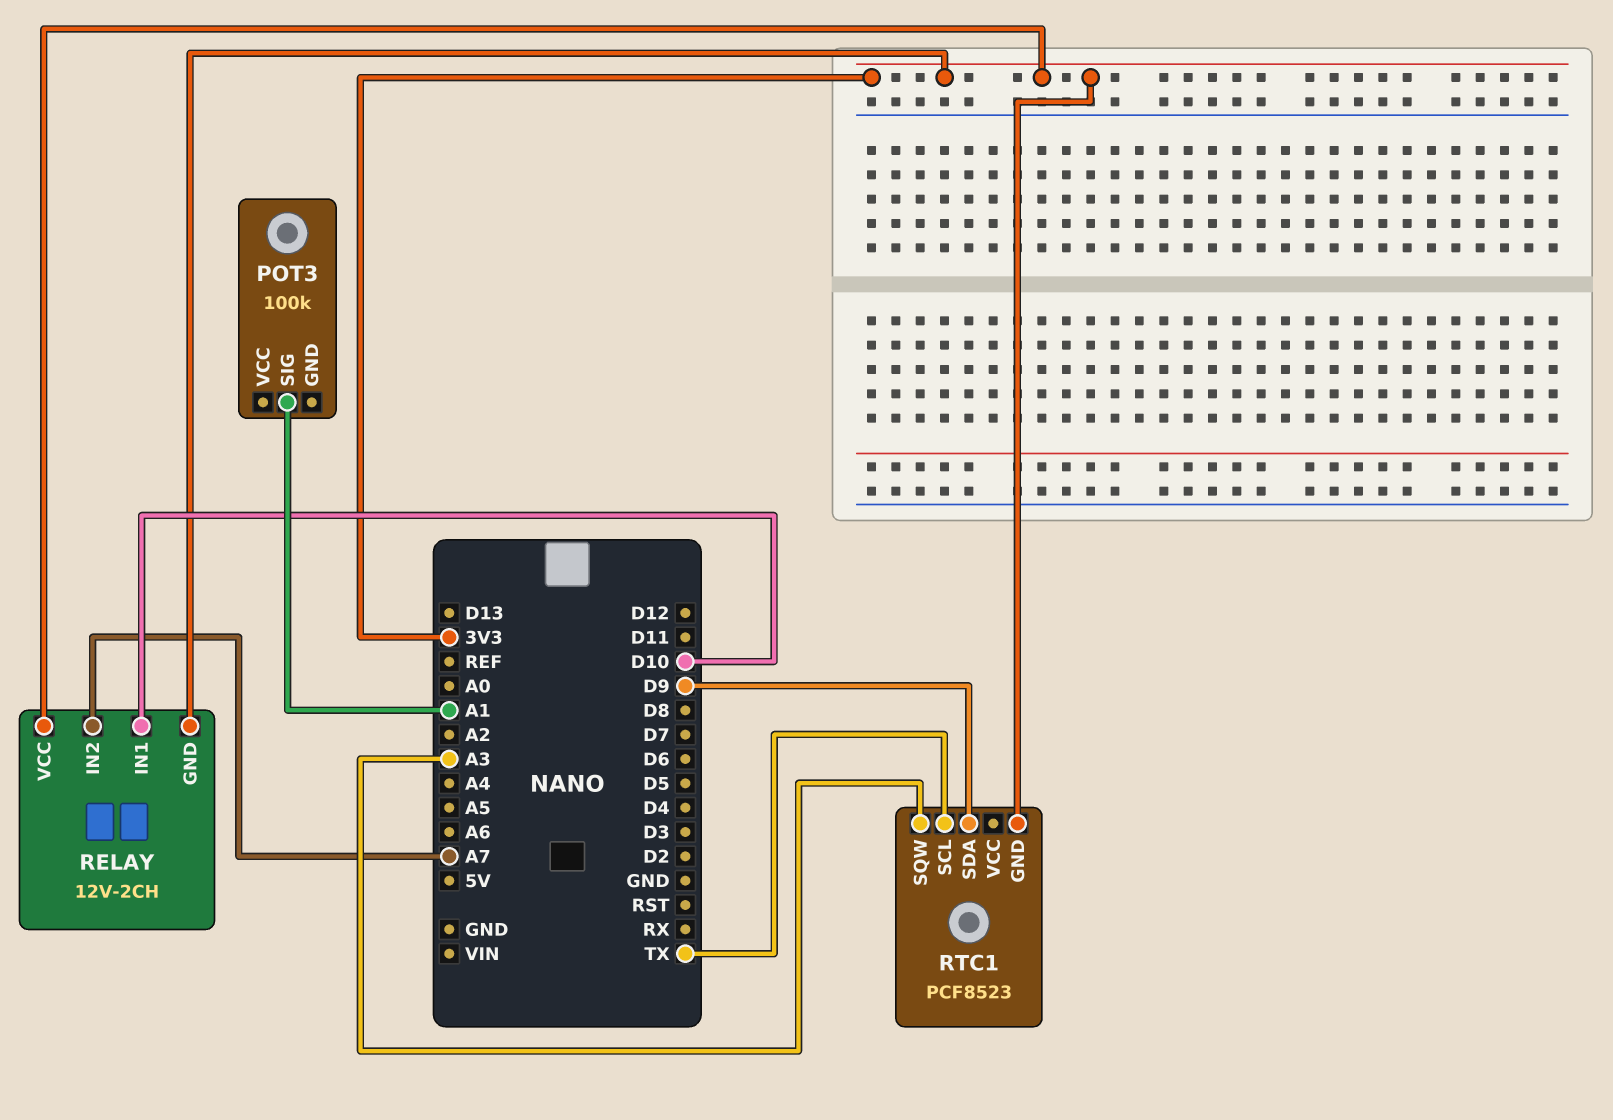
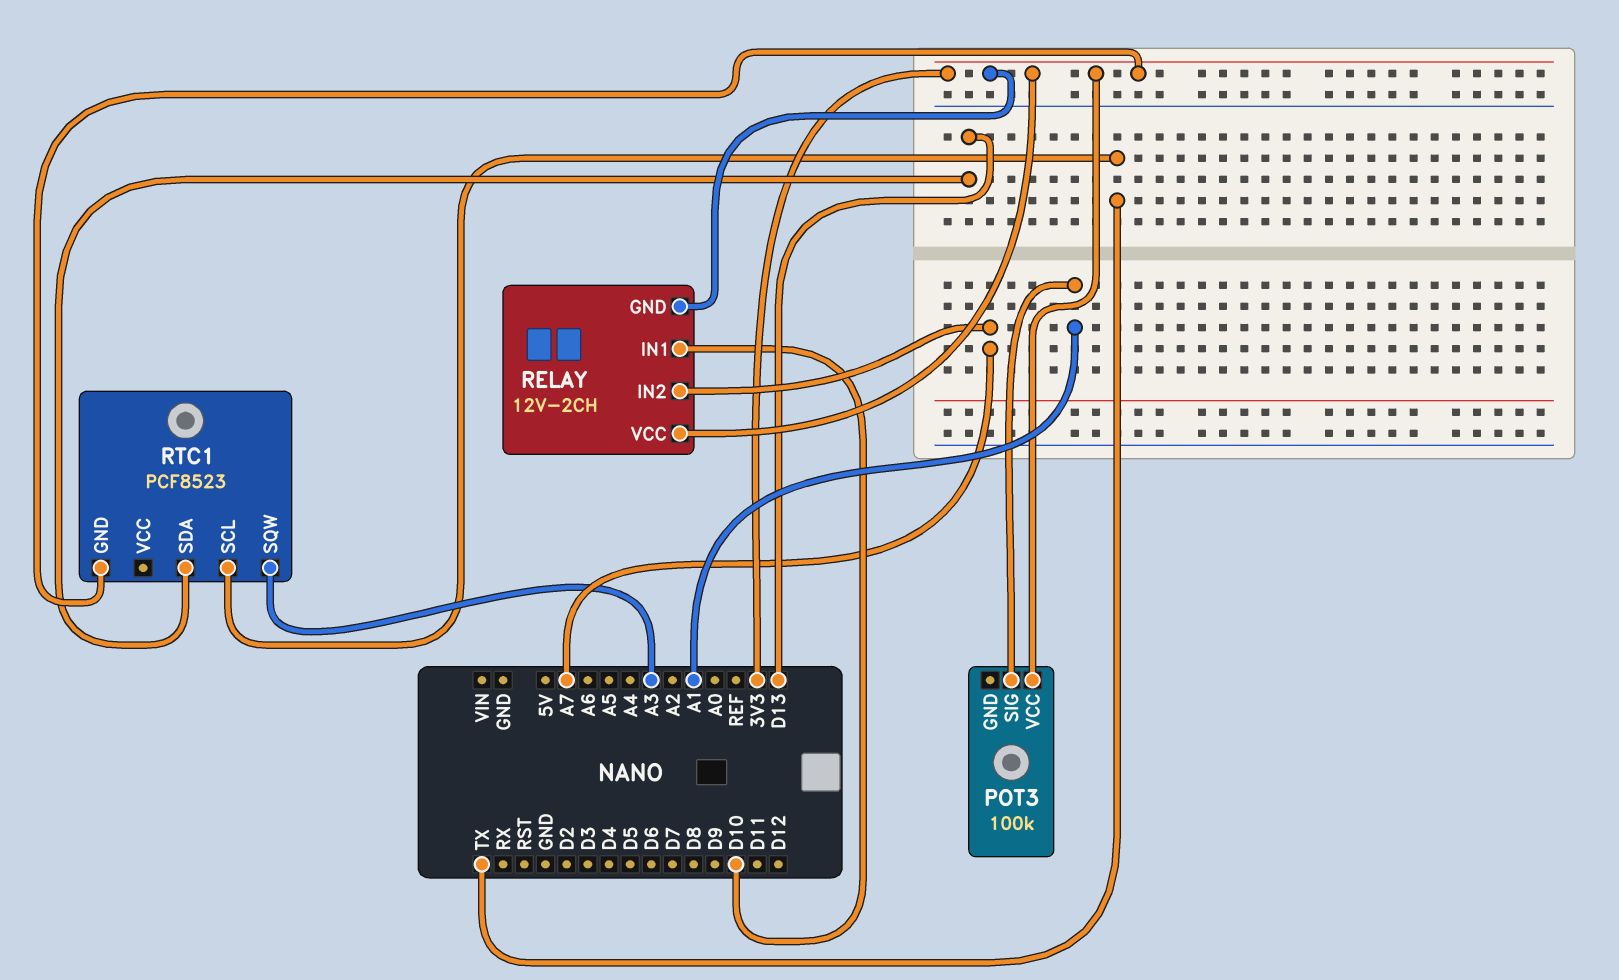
POT3 pin VCC: none -> 3V3
RTC1 pin SDA: D9 -> D13

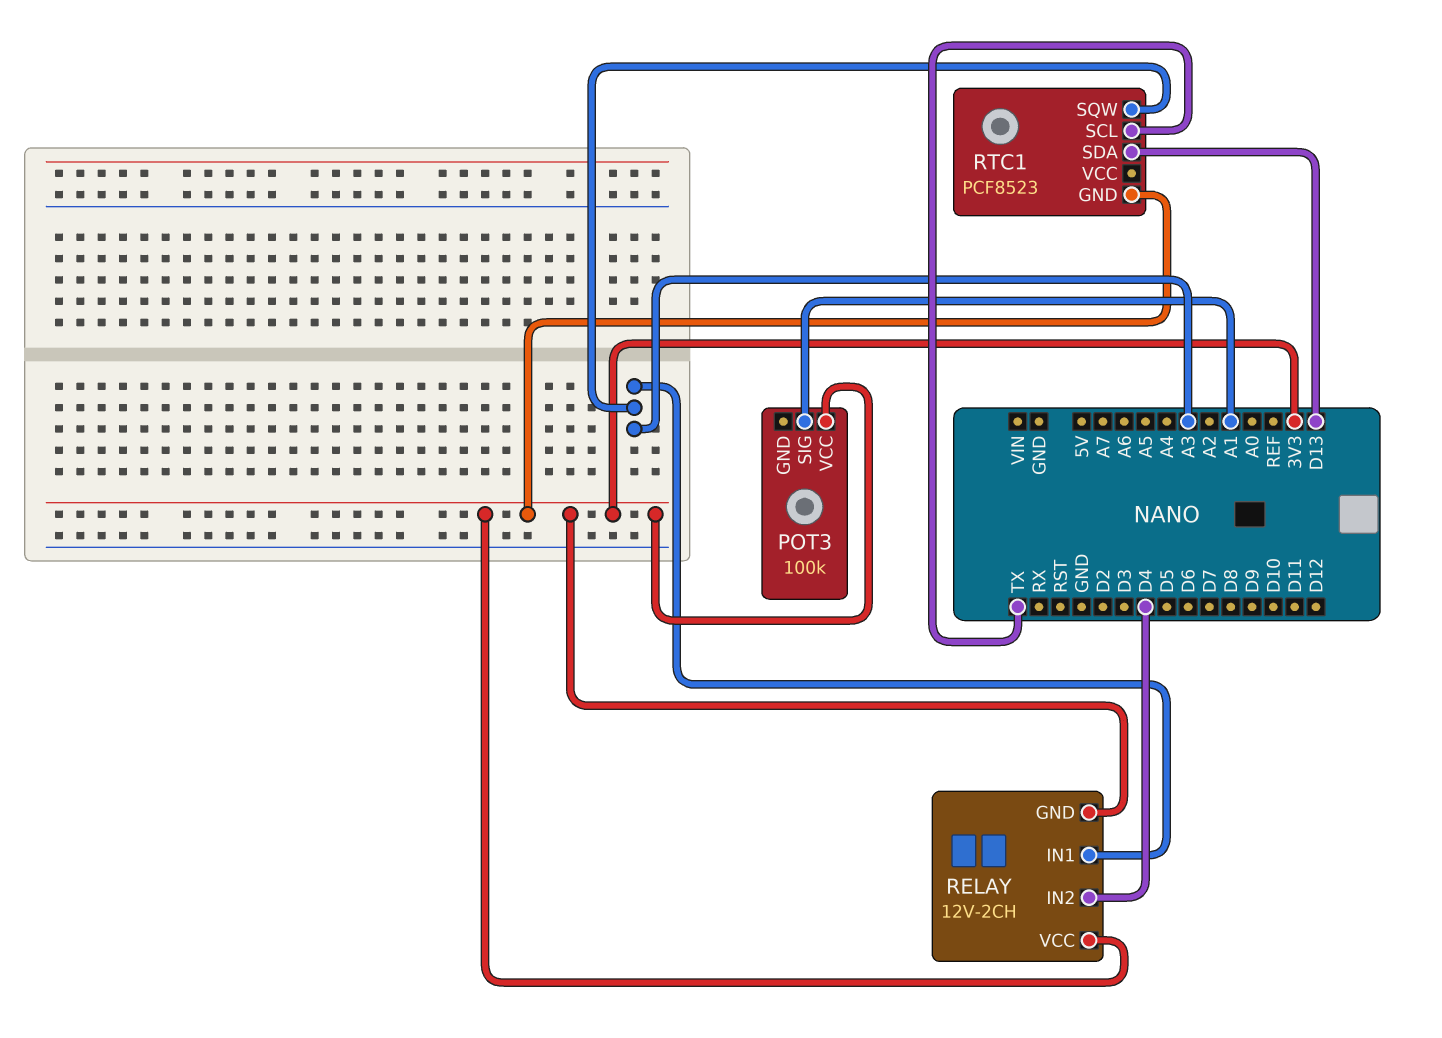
RELAY pin IN1: D10 -> A3
RELAY pin IN2: A7 -> D4

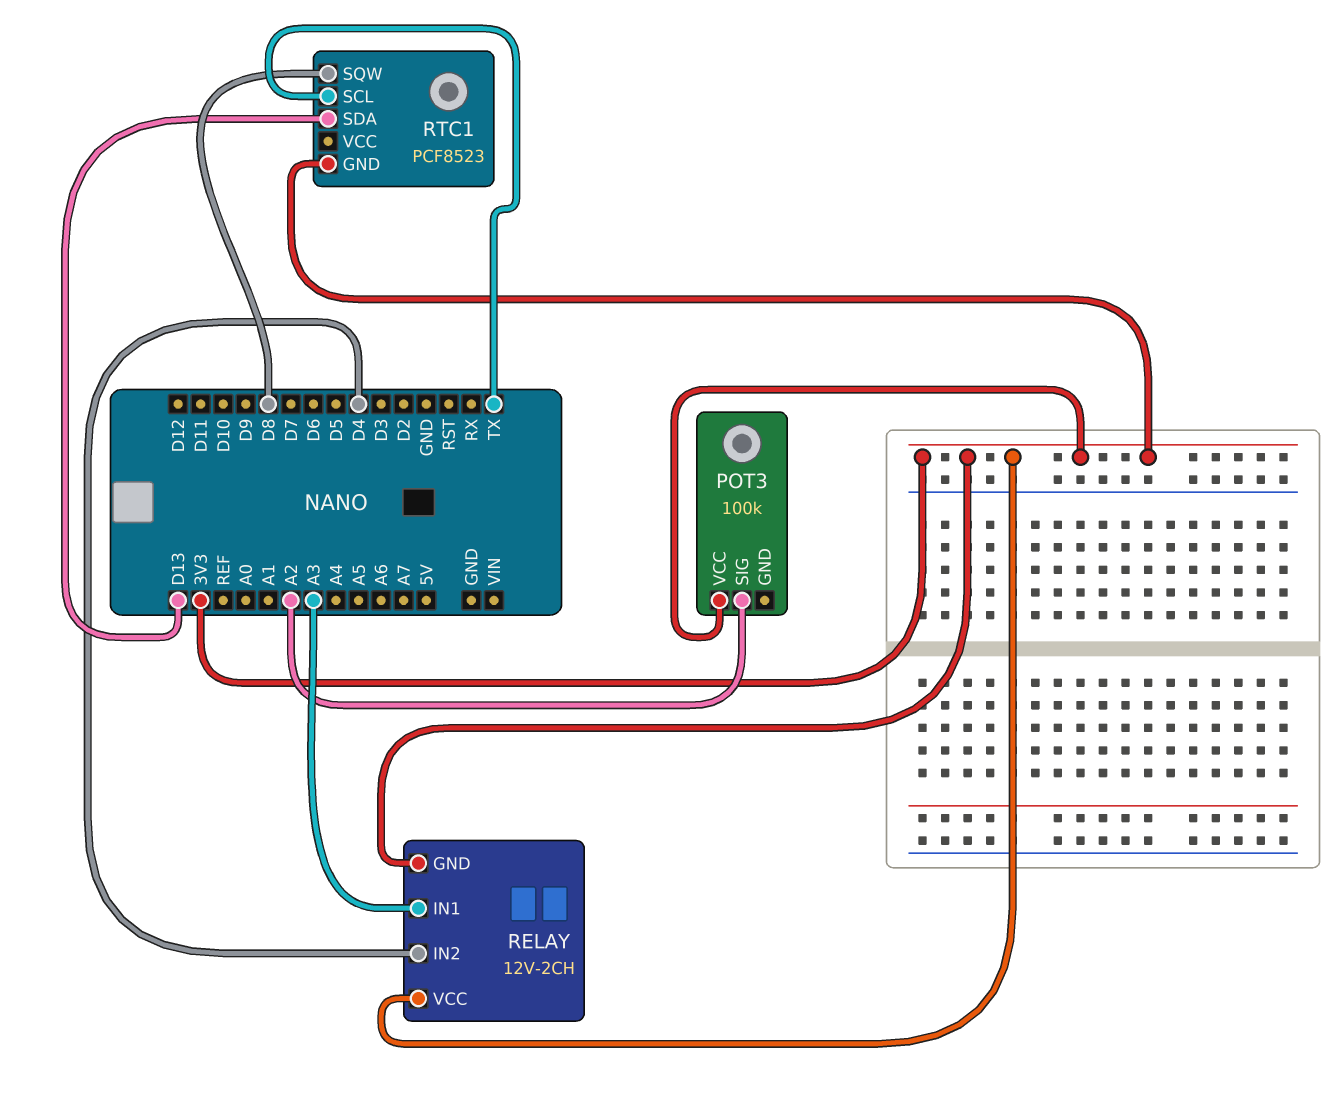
POT3 pin SIG: A1 -> A2
RTC1 pin SQW: A3 -> D8

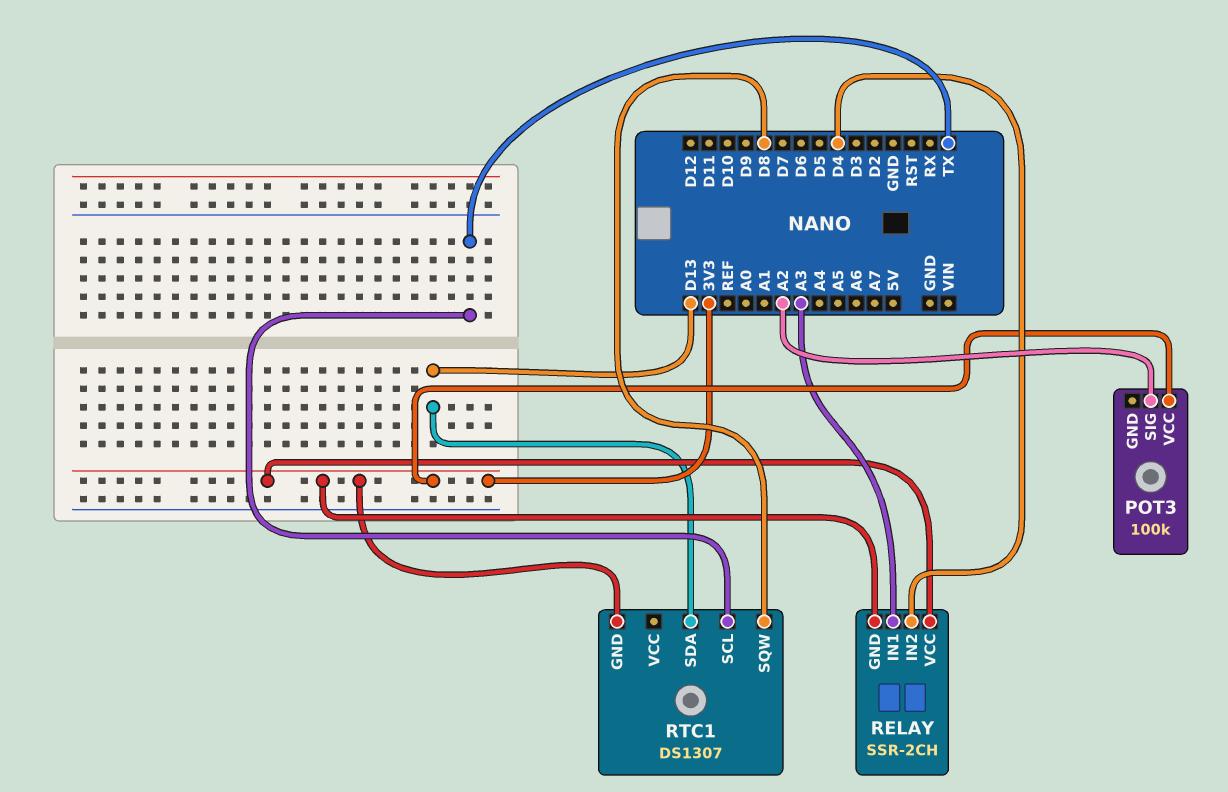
RELAY: 12V-2CH -> SSR-2CH
RTC1: PCF8523 -> DS1307

